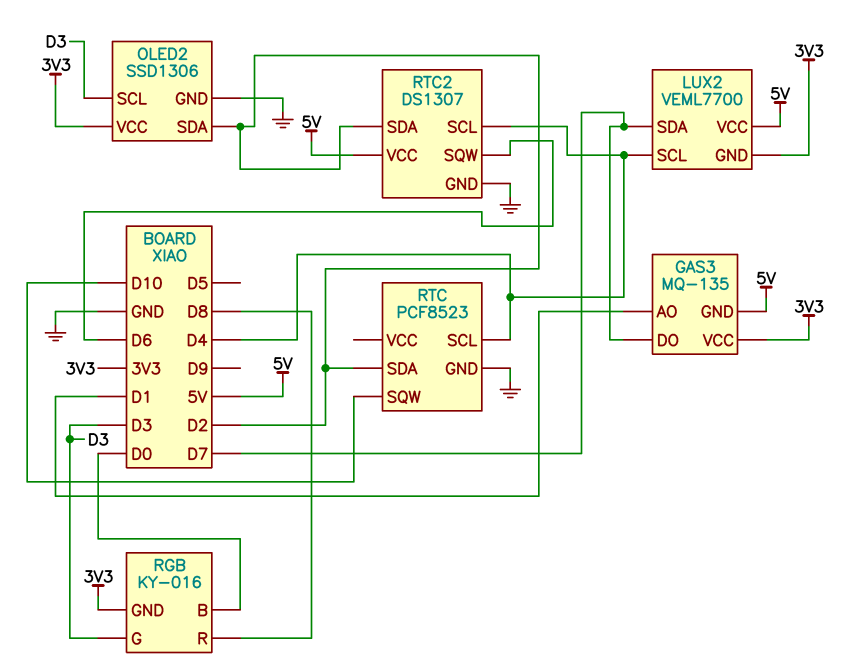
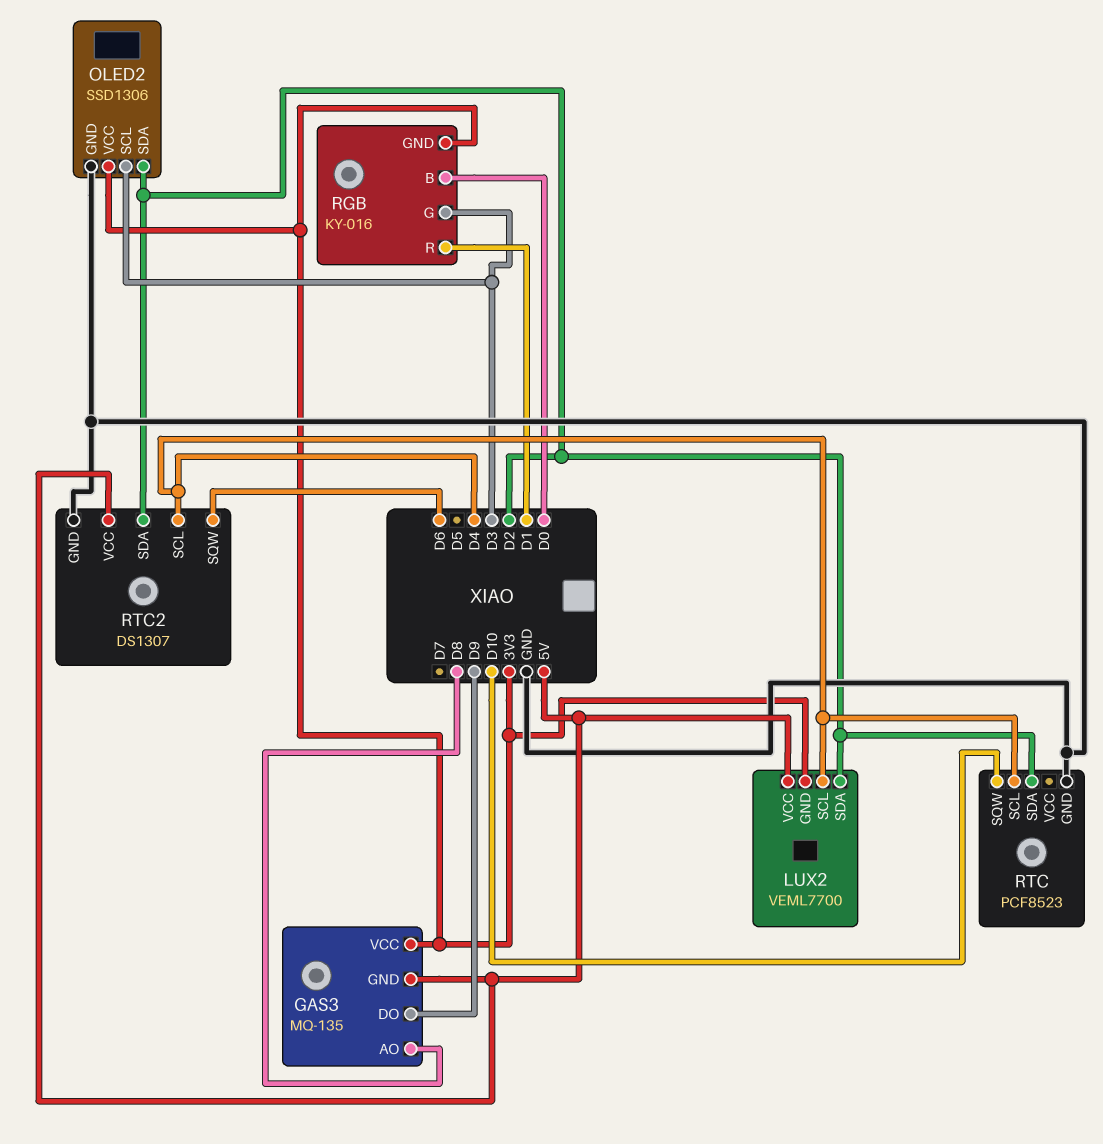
GAS3 pin AO: D1 -> D8
GAS3 pin DO: D7 -> D9
LUX2 pin SDA: D7 -> D2
RGB pin R: D8 -> D1

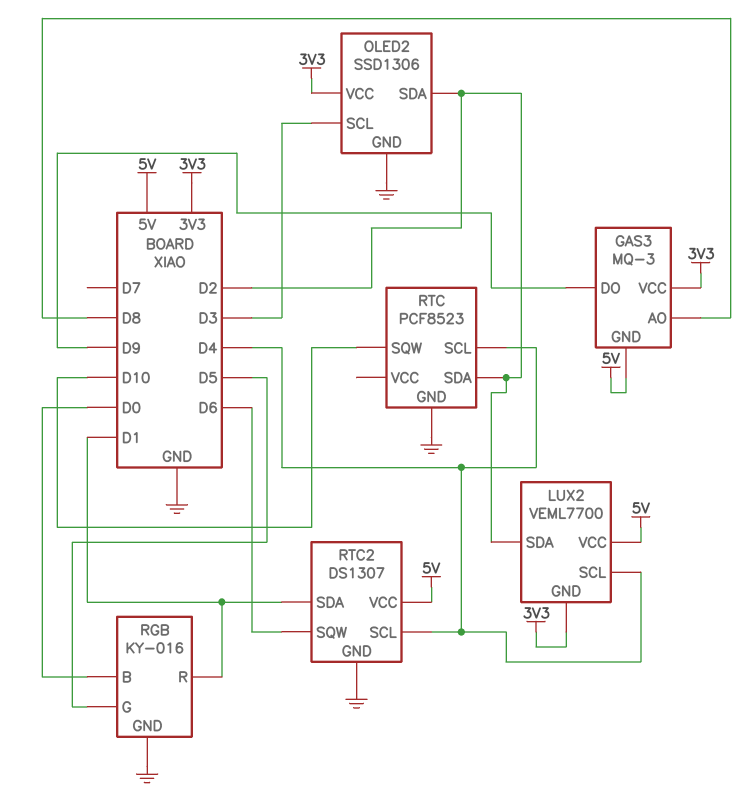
GAS3: MQ-135 -> MQ-3
RGB pin G: D3 -> D5
RGB pin GND: 3V3 -> GND
RTC2 pin SDA: D2 -> D1

